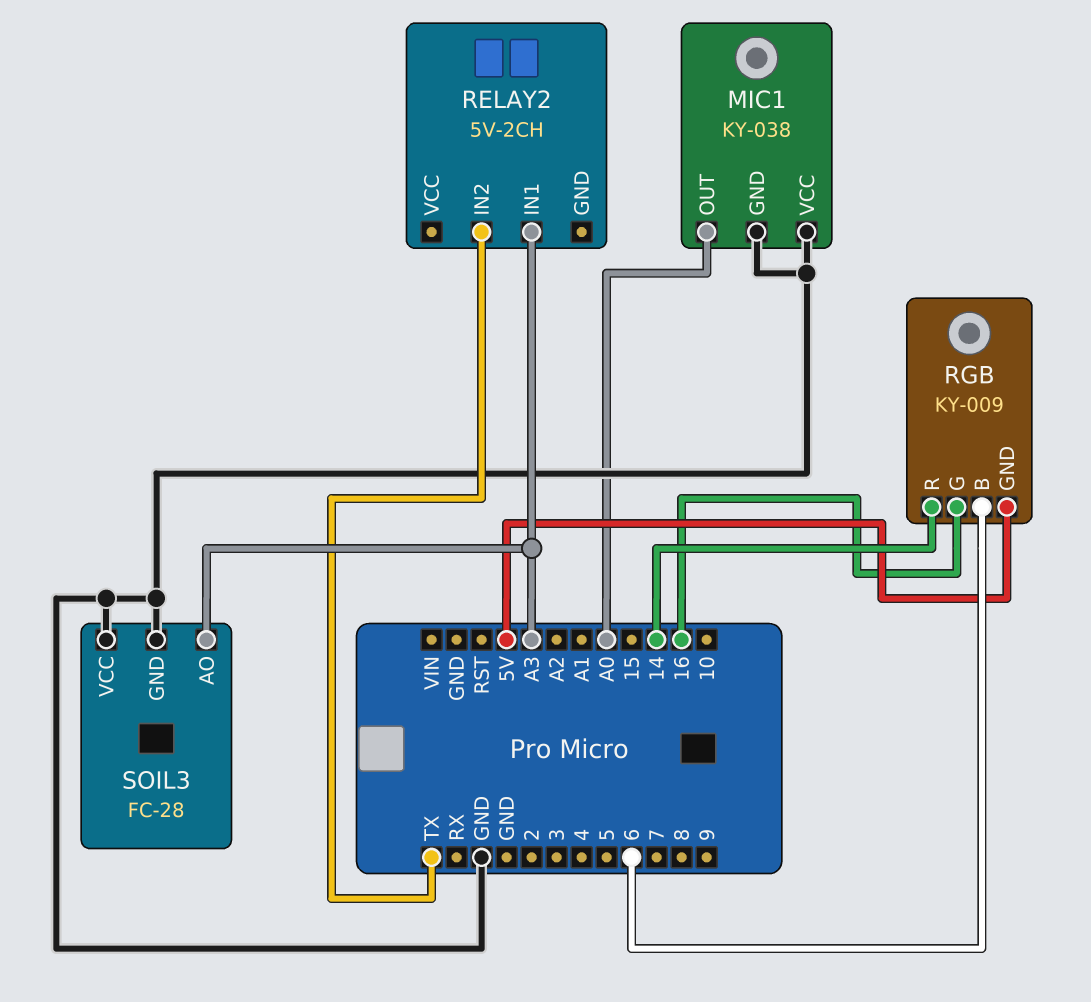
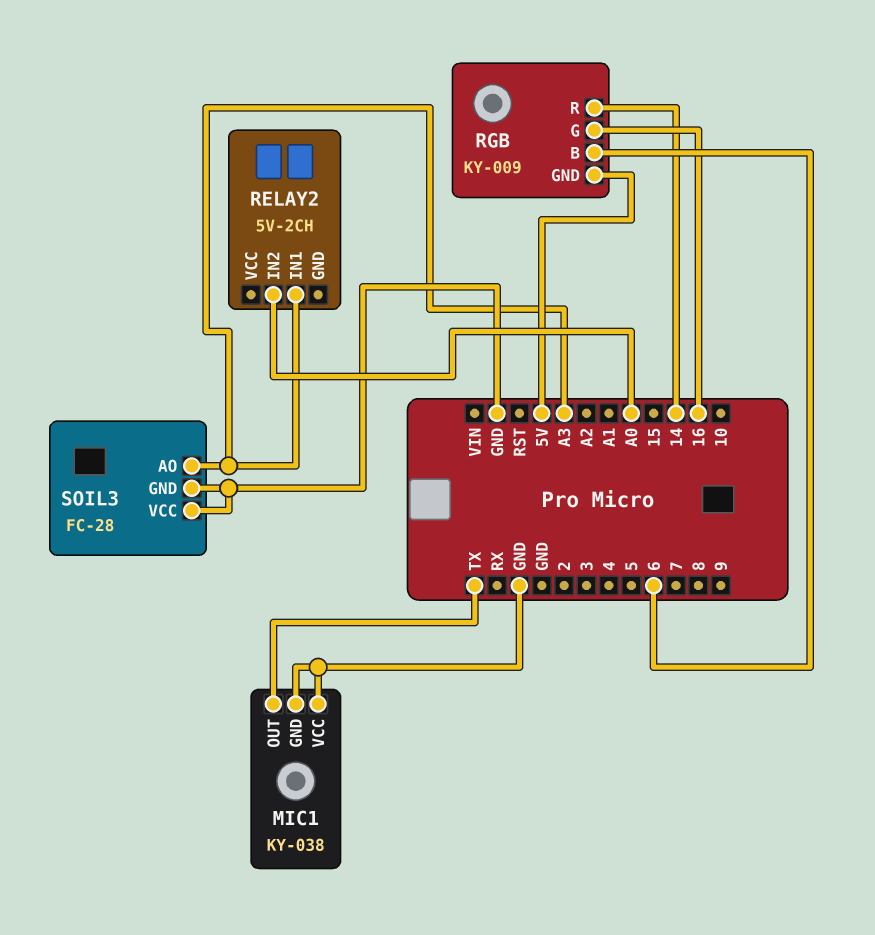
MIC1 pin OUT: A0 -> TX
RELAY2 pin IN2: TX -> A0

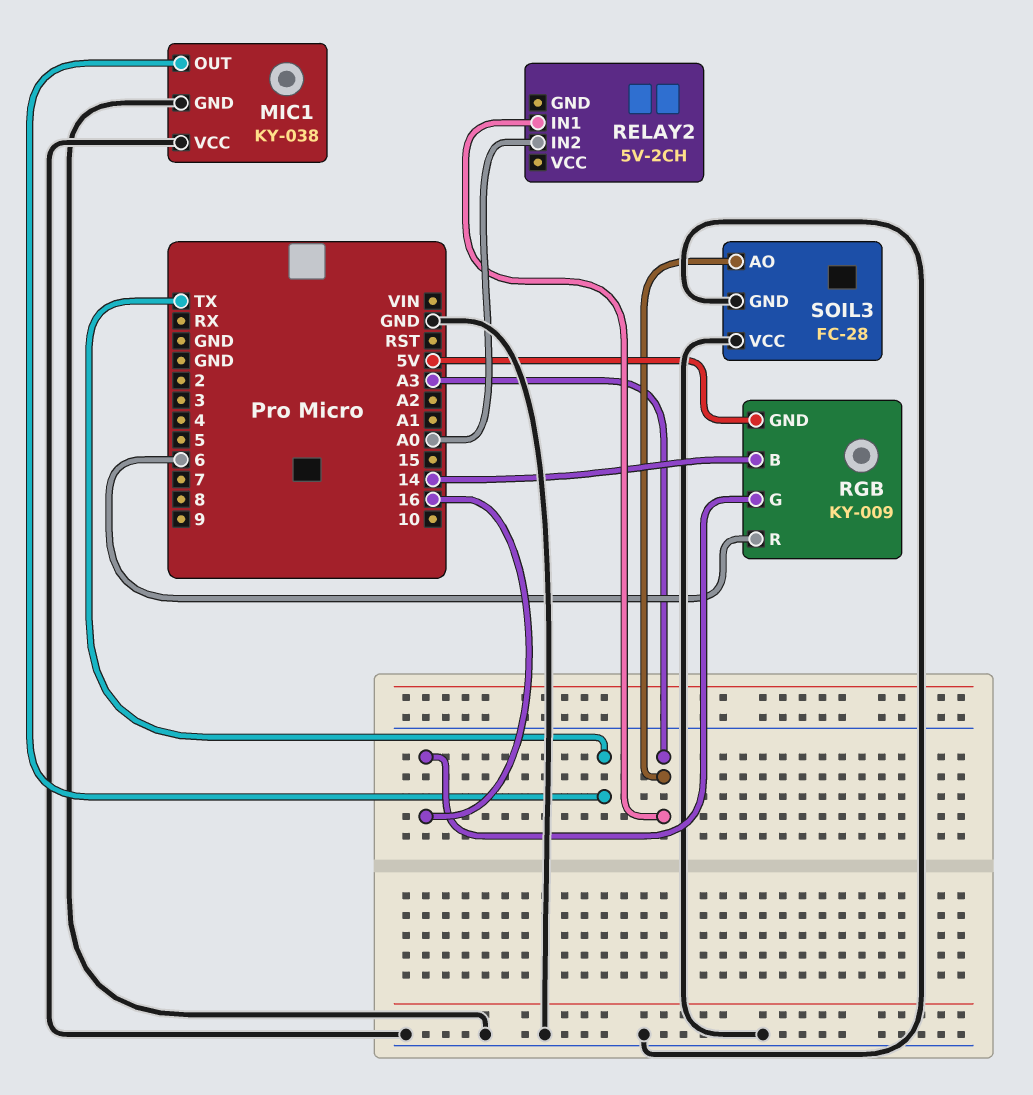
RGB pin B: 6 -> 14
RGB pin R: 14 -> 6

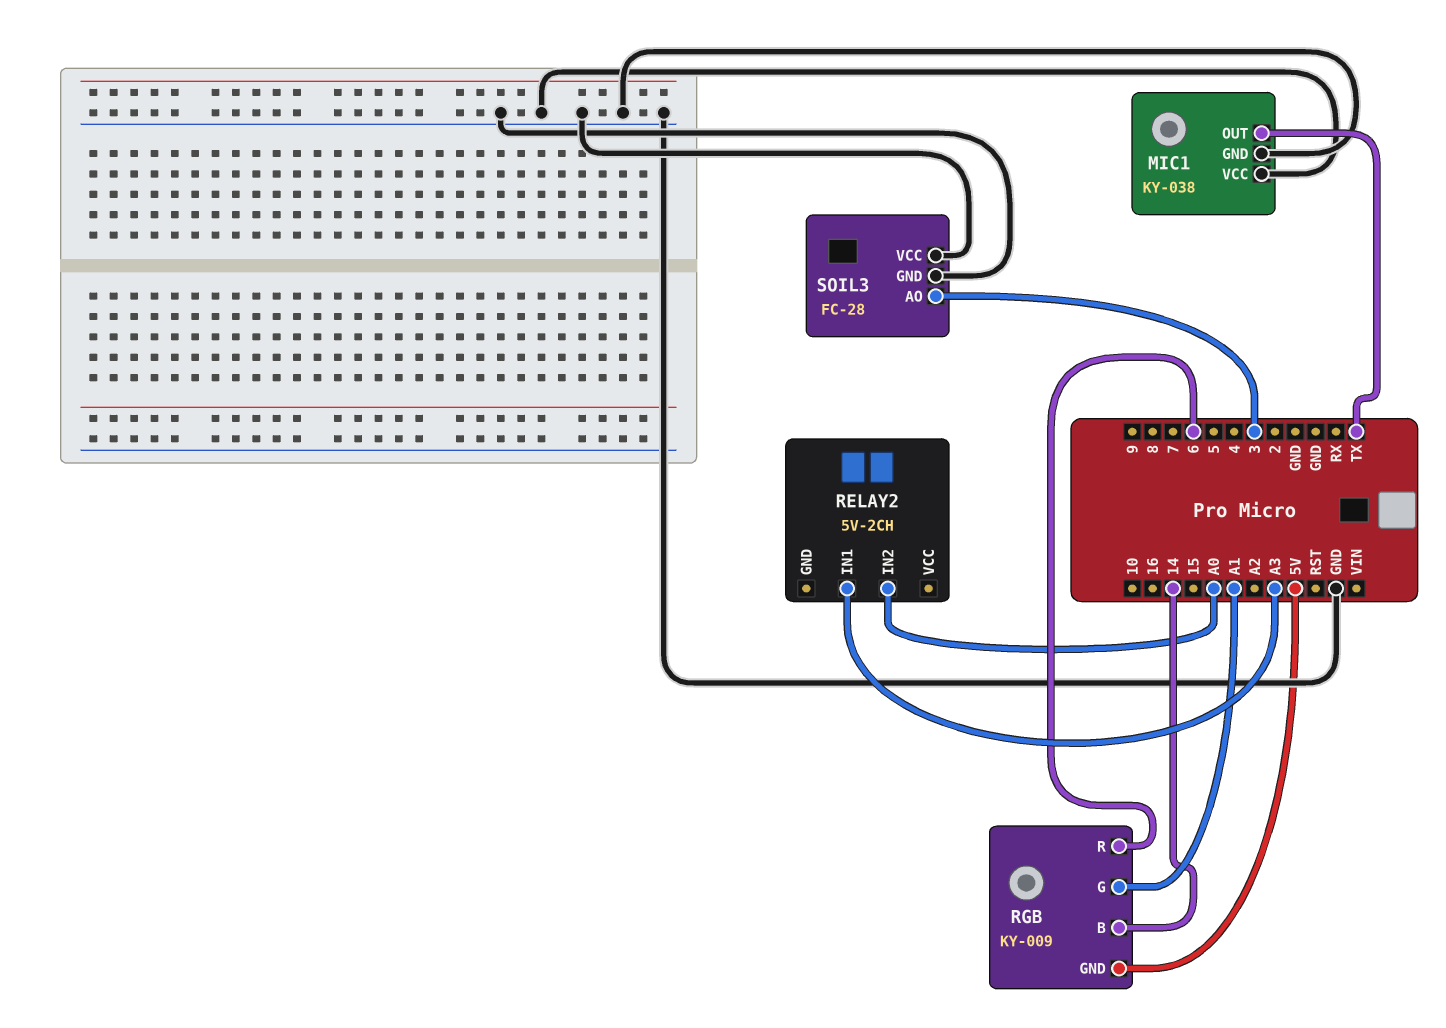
RGB pin G: 16 -> A1
SOIL3 pin AO: A3 -> 3

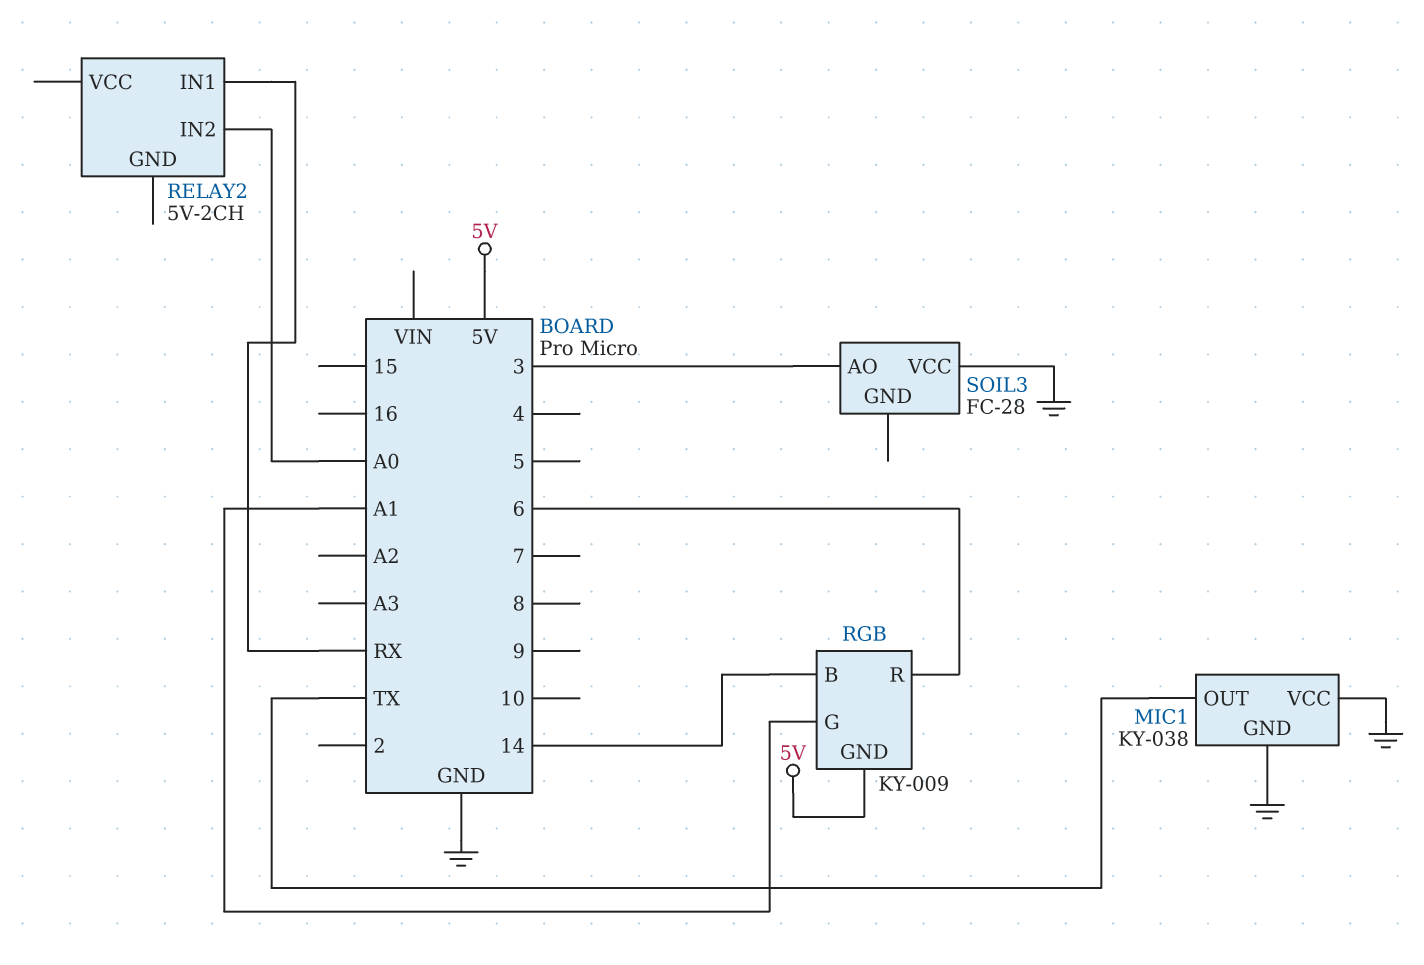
RELAY2 pin IN1: A3 -> RX
SOIL3 pin GND: GND -> none

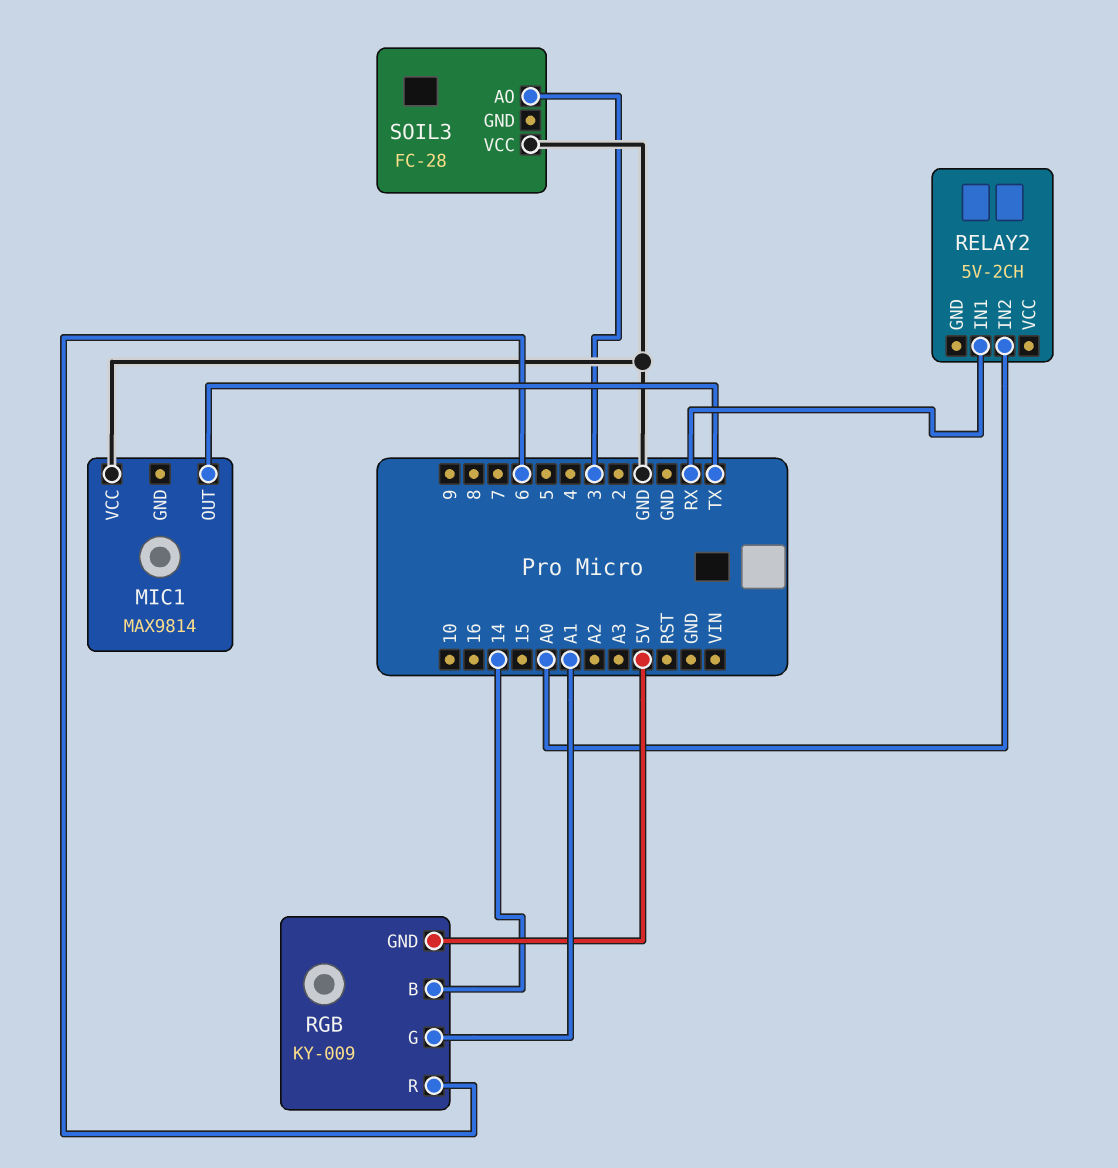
MIC1: KY-038 -> MAX9814
MIC1 pin GND: GND -> none

